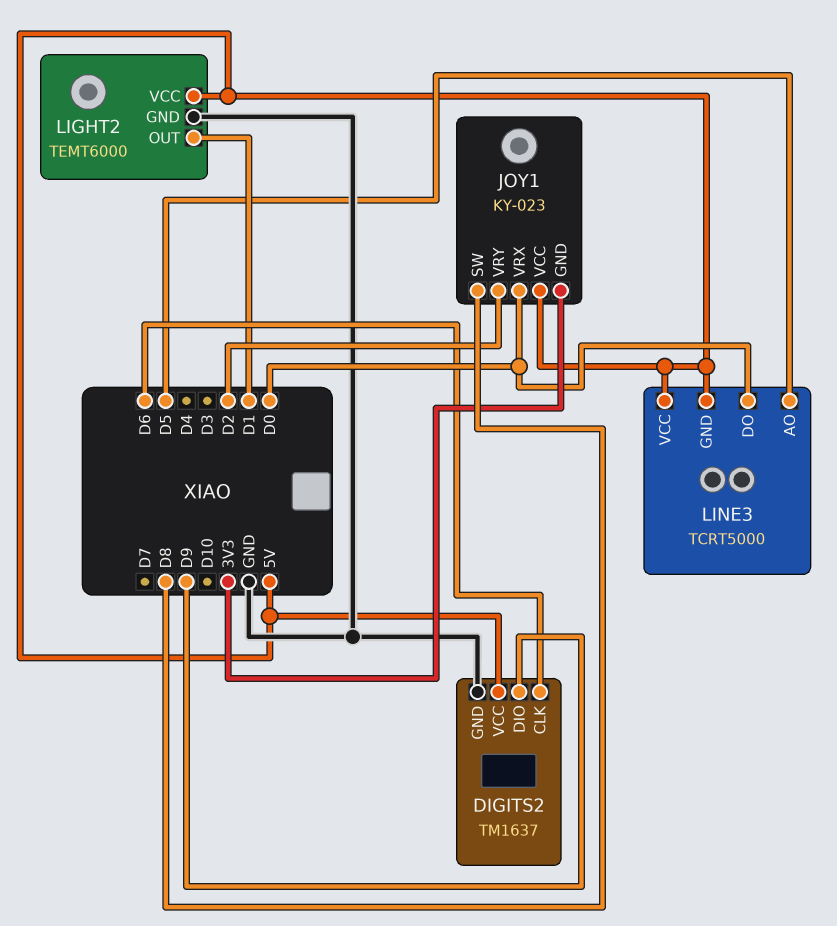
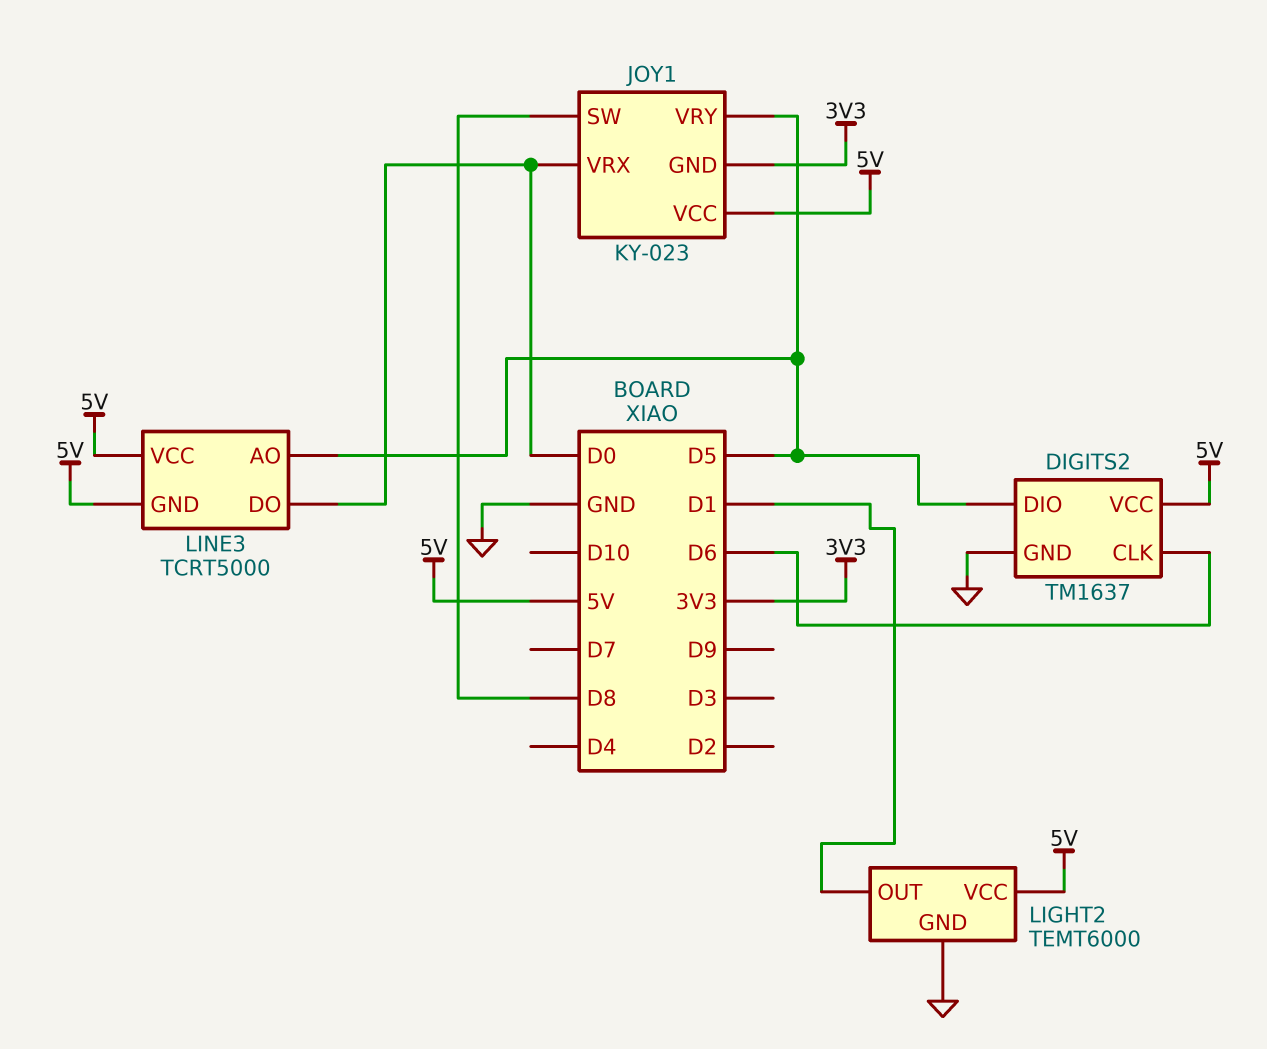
DIGITS2 pin DIO: D9 -> D5
JOY1 pin VRY: D2 -> D5

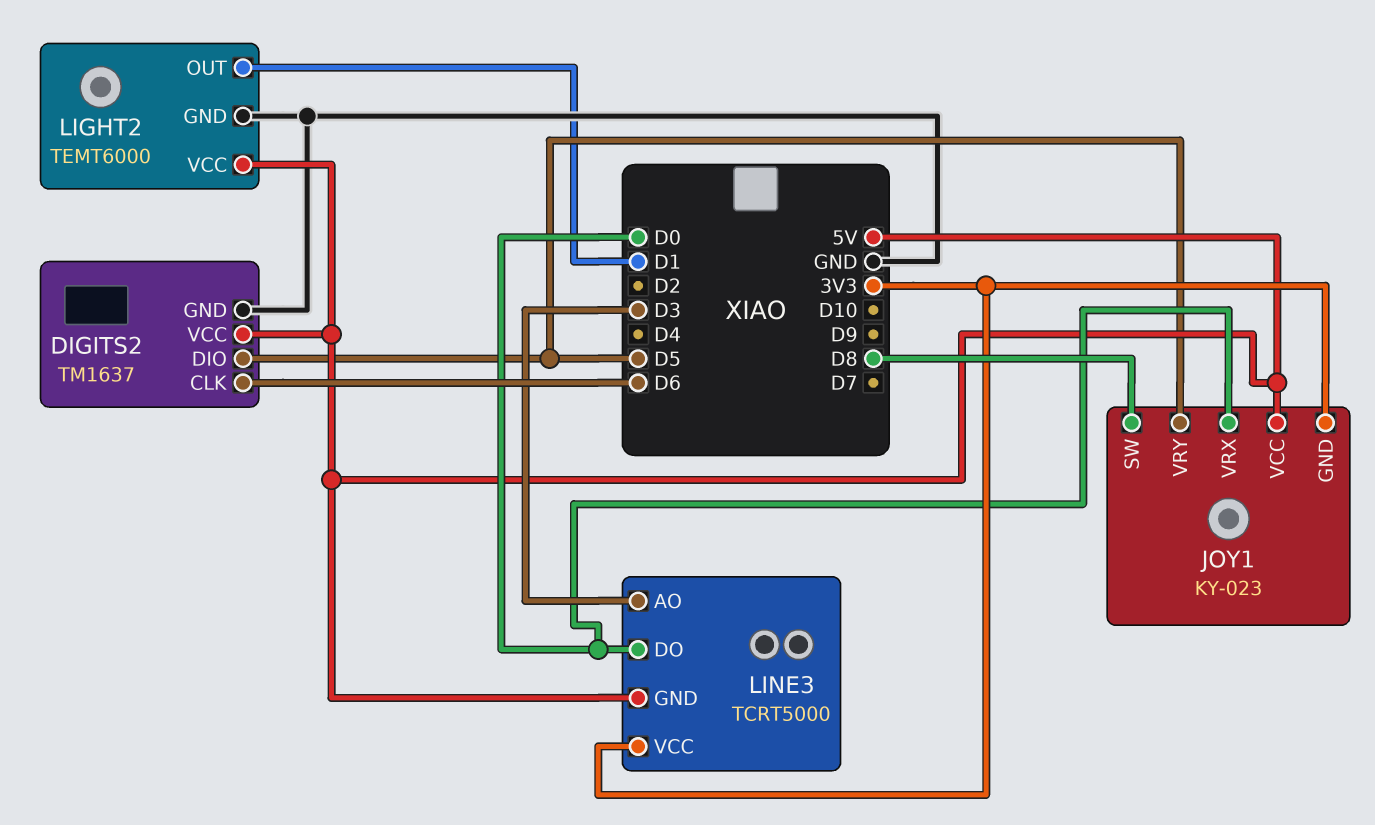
LINE3 pin AO: D5 -> D3
LINE3 pin VCC: 5V -> 3V3

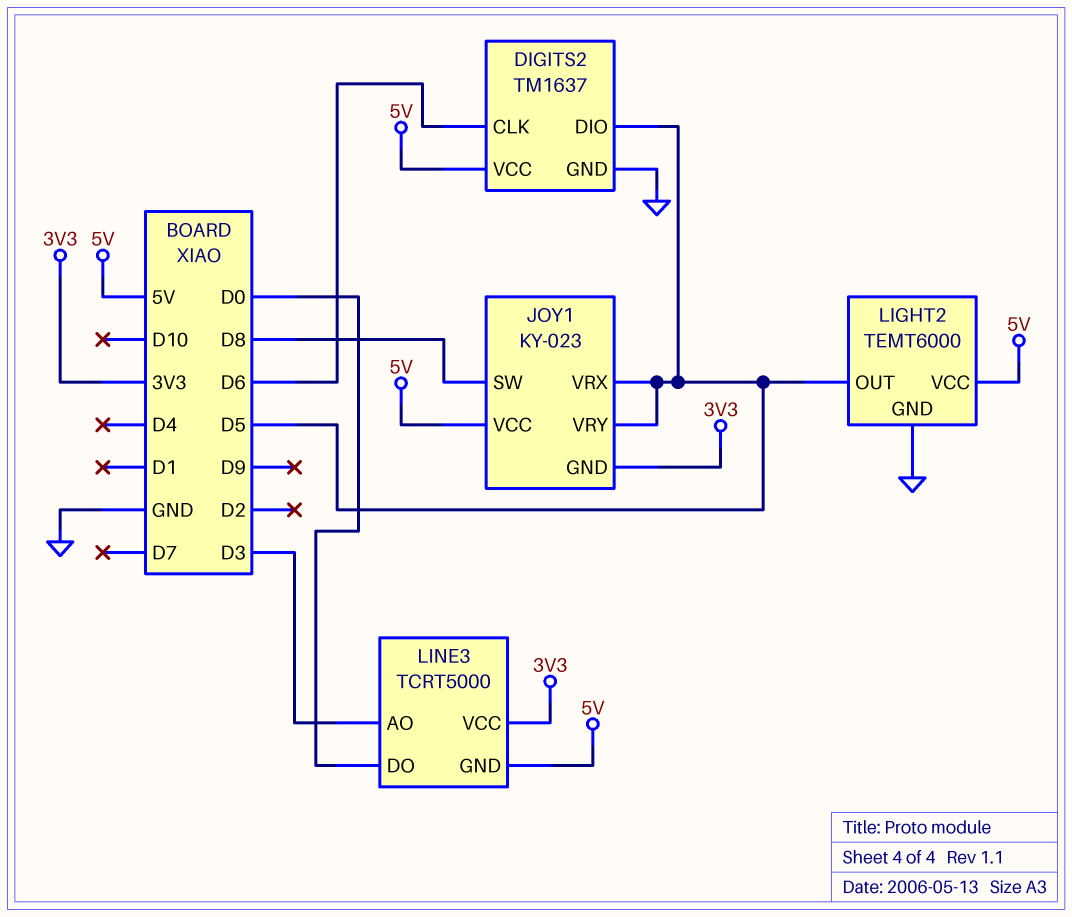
JOY1 pin VRX: D0 -> D5
LIGHT2 pin OUT: D1 -> D5

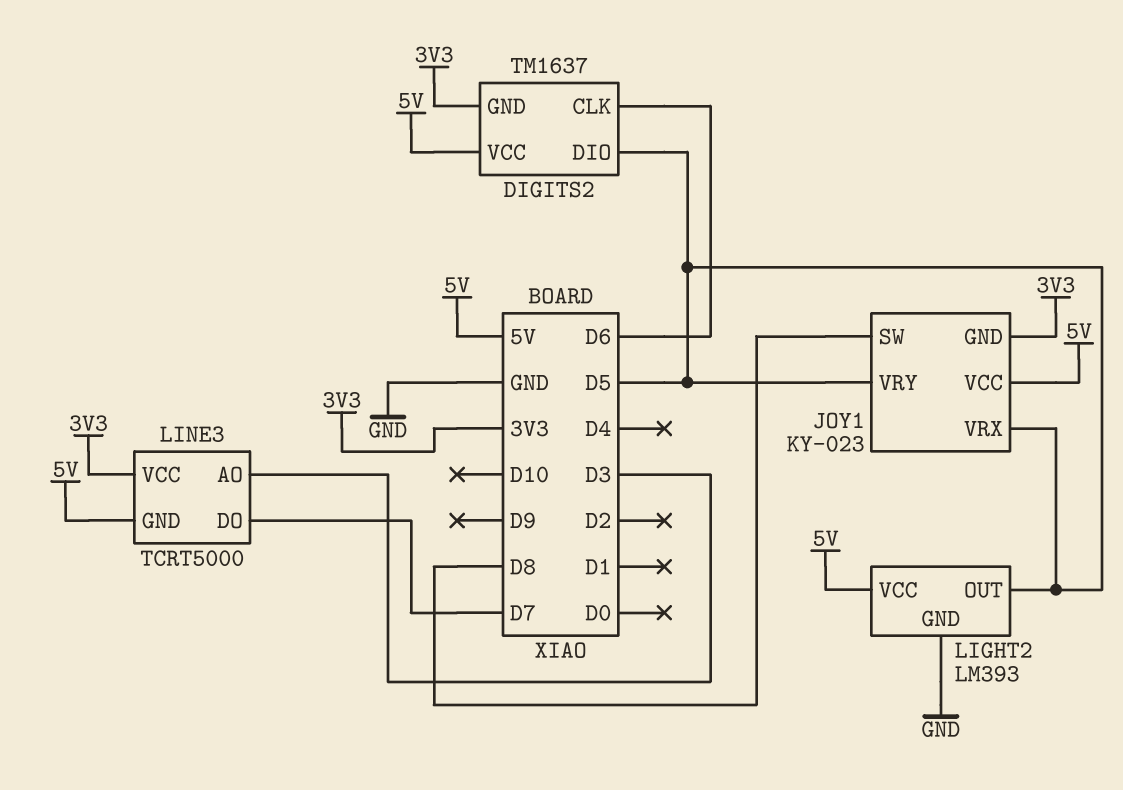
DIGITS2 pin GND: GND -> 3V3
LIGHT2: TEMT6000 -> LM393
LINE3 pin DO: D0 -> D7

